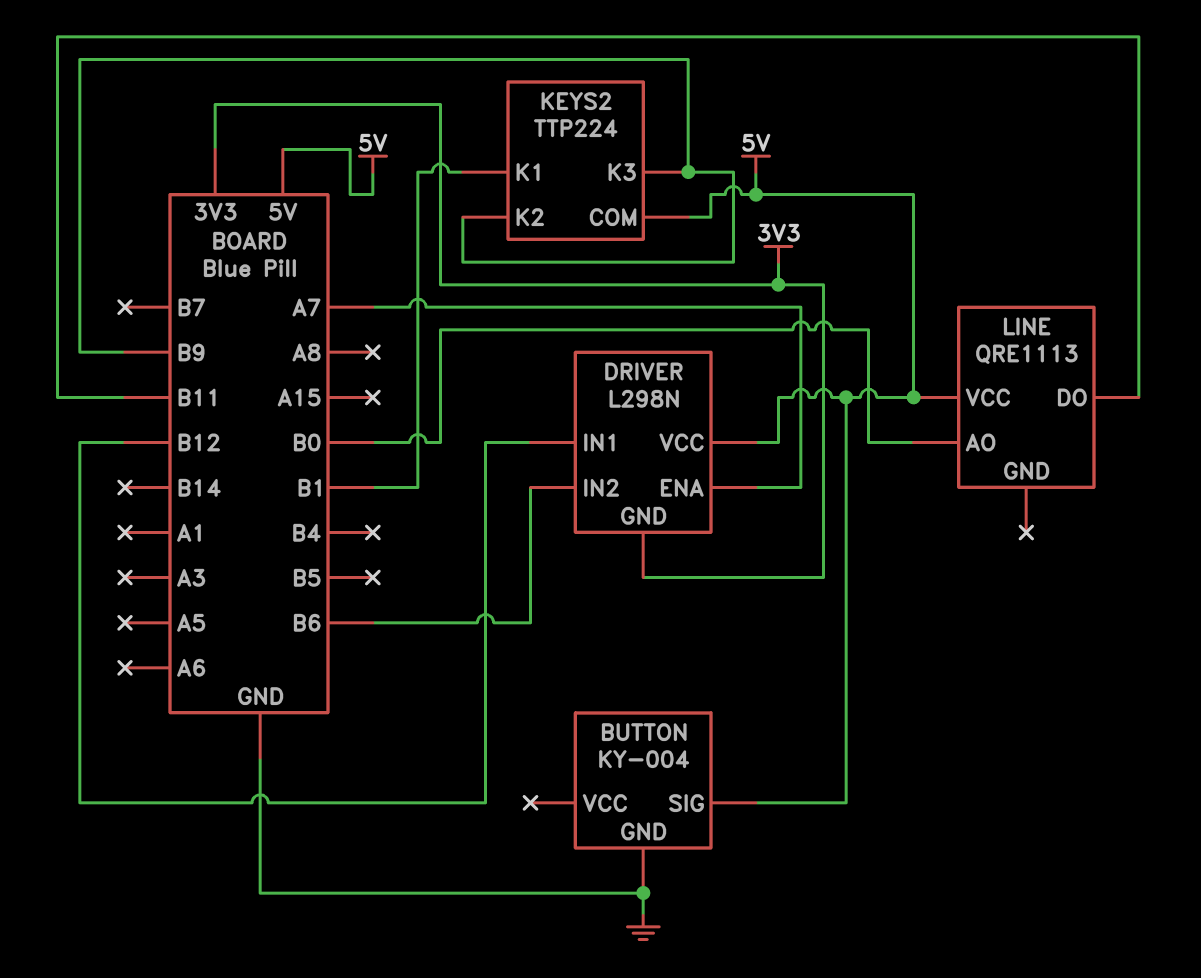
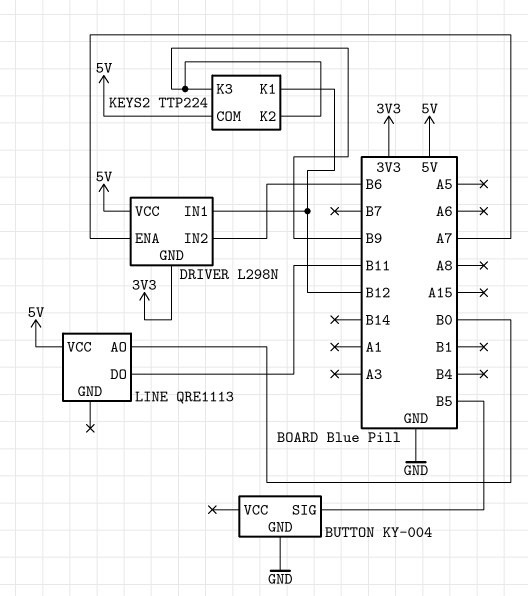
BUTTON pin SIG: 5V -> B5
KEYS2 pin K1: B1 -> B12

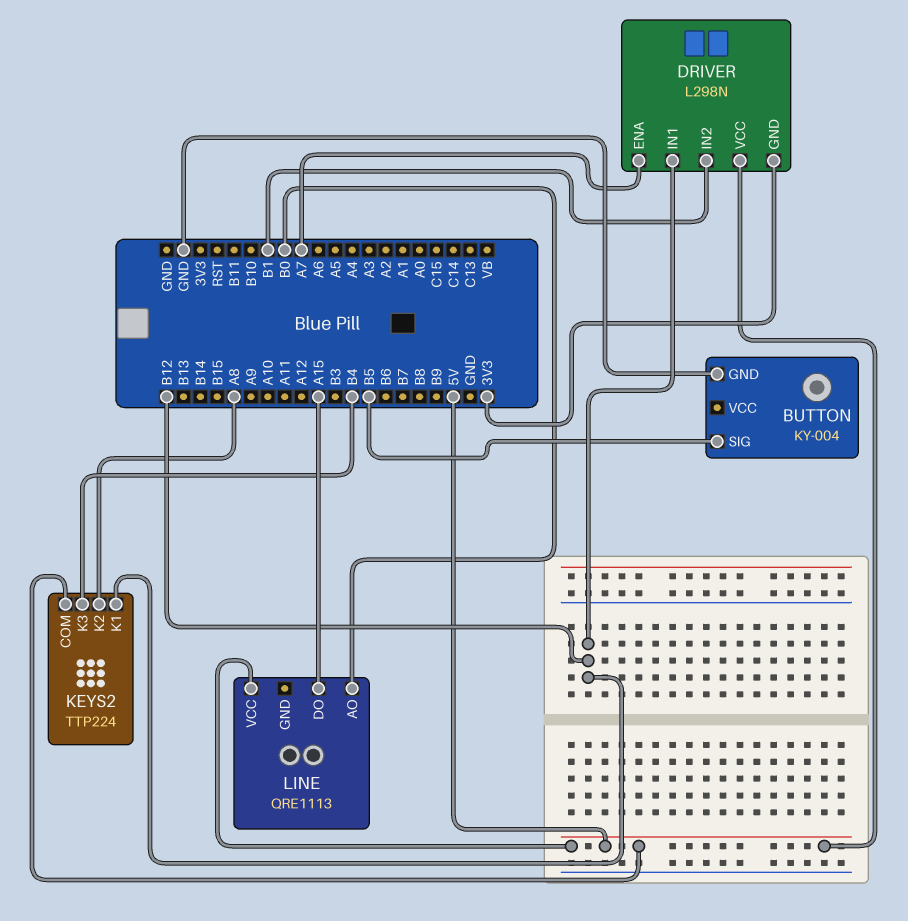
DRIVER pin IN2: B6 -> B1
KEYS2 pin K2: B9 -> A8
KEYS2 pin K3: B9 -> B4
LINE pin DO: B11 -> A15

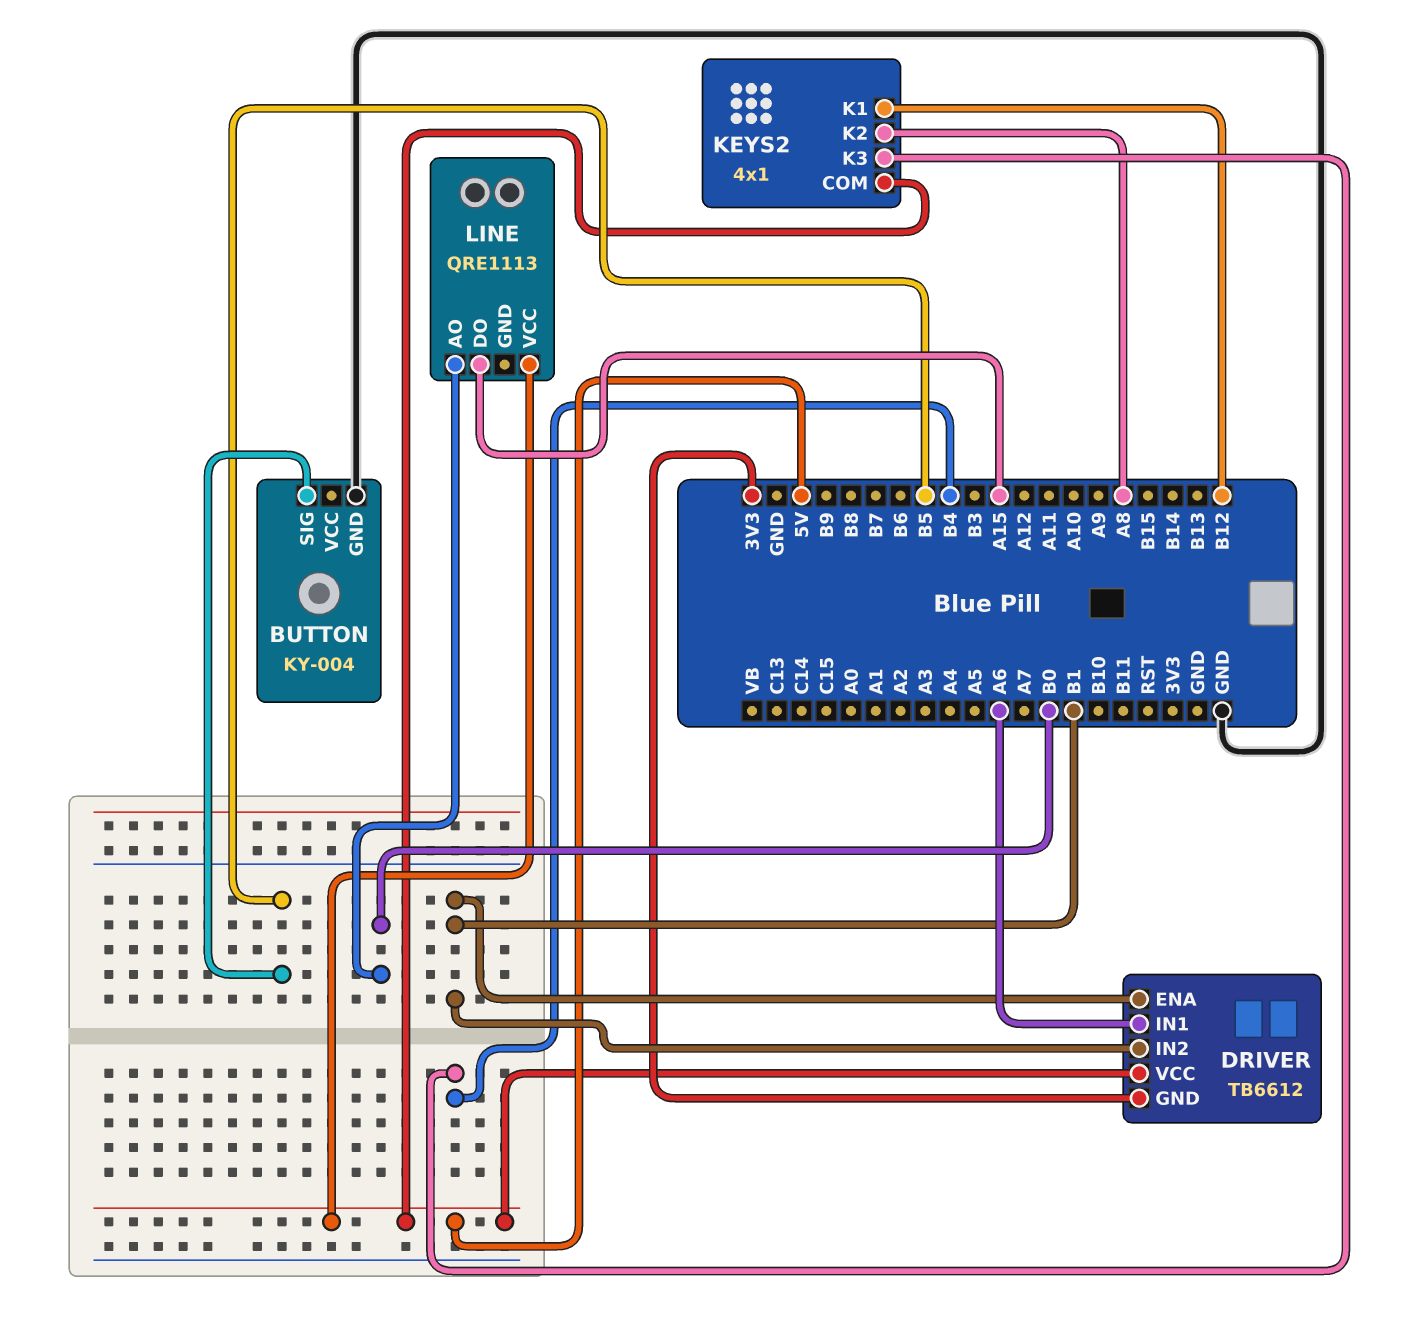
DRIVER: L298N -> TB6612
DRIVER pin ENA: A7 -> B1
DRIVER pin IN1: B12 -> A6
KEYS2: TTP224 -> 4x1

